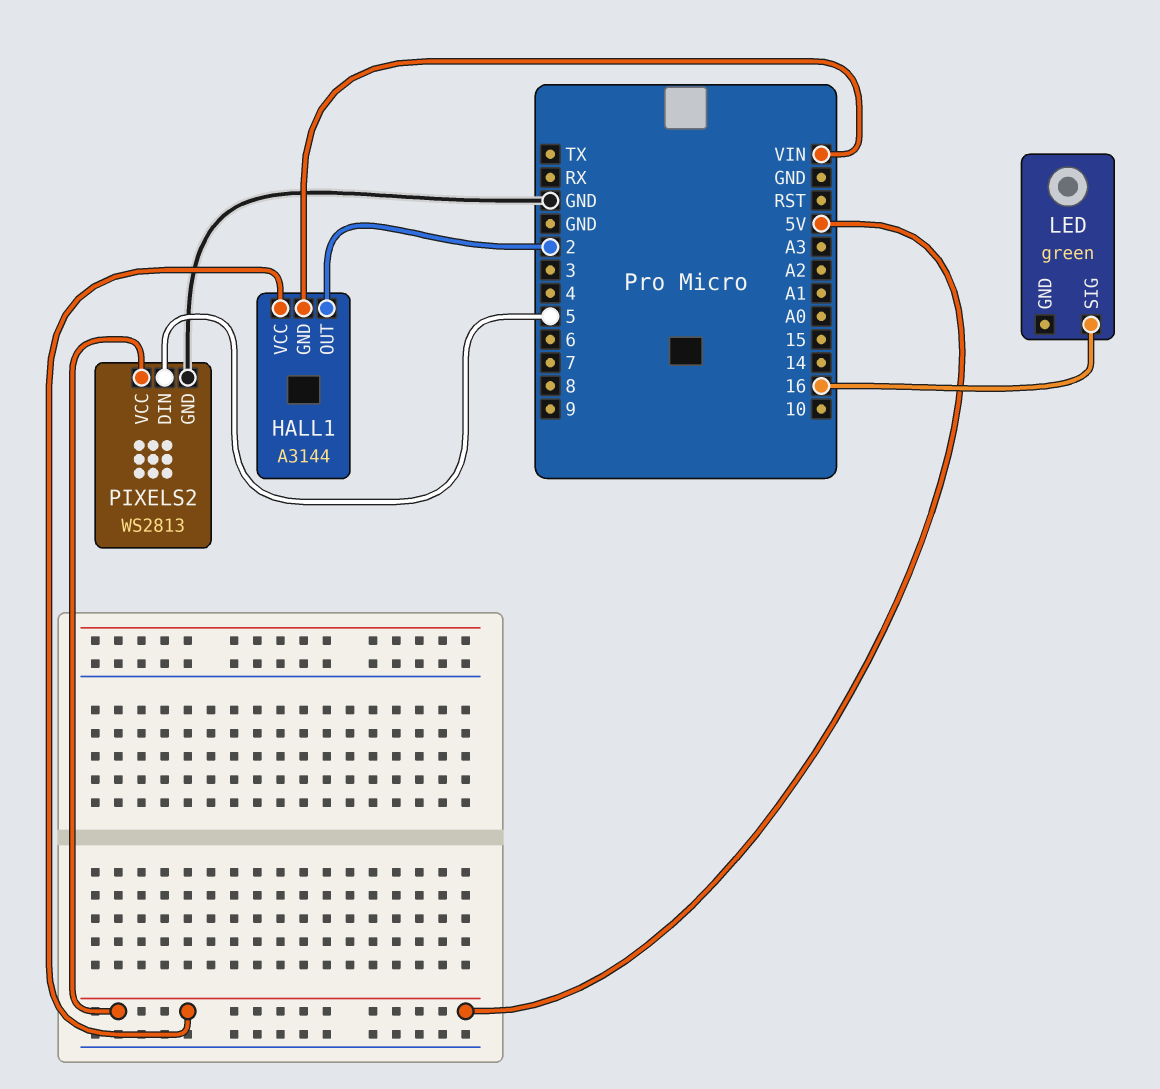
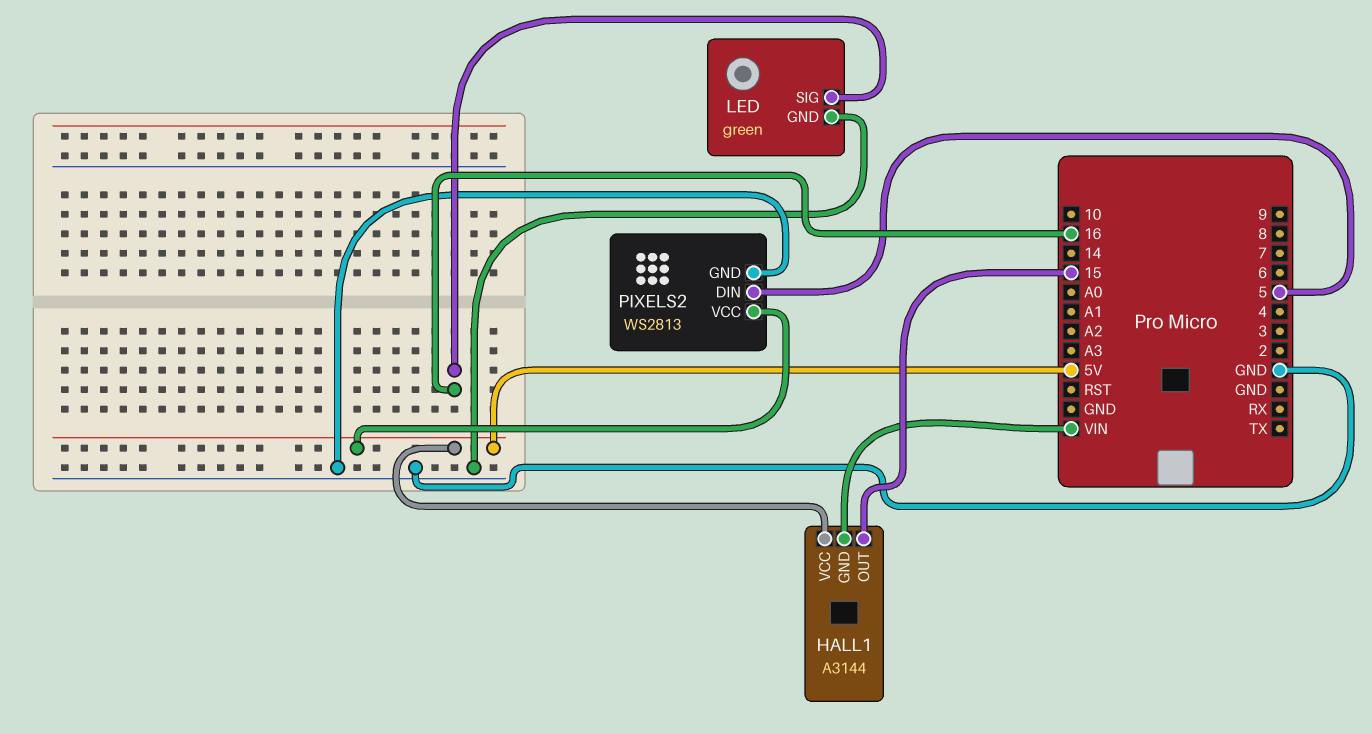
HALL1 pin OUT: 2 -> 15
LED pin GND: none -> GND

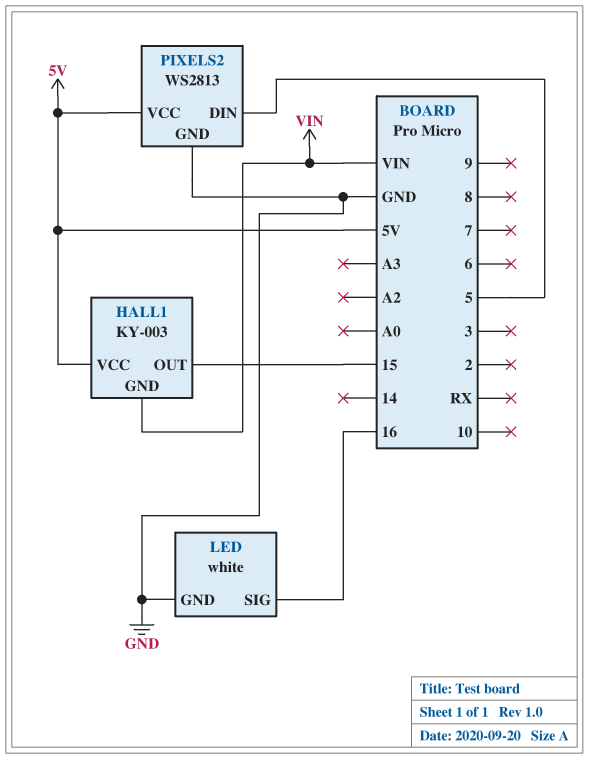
HALL1: A3144 -> KY-003
LED: green -> white

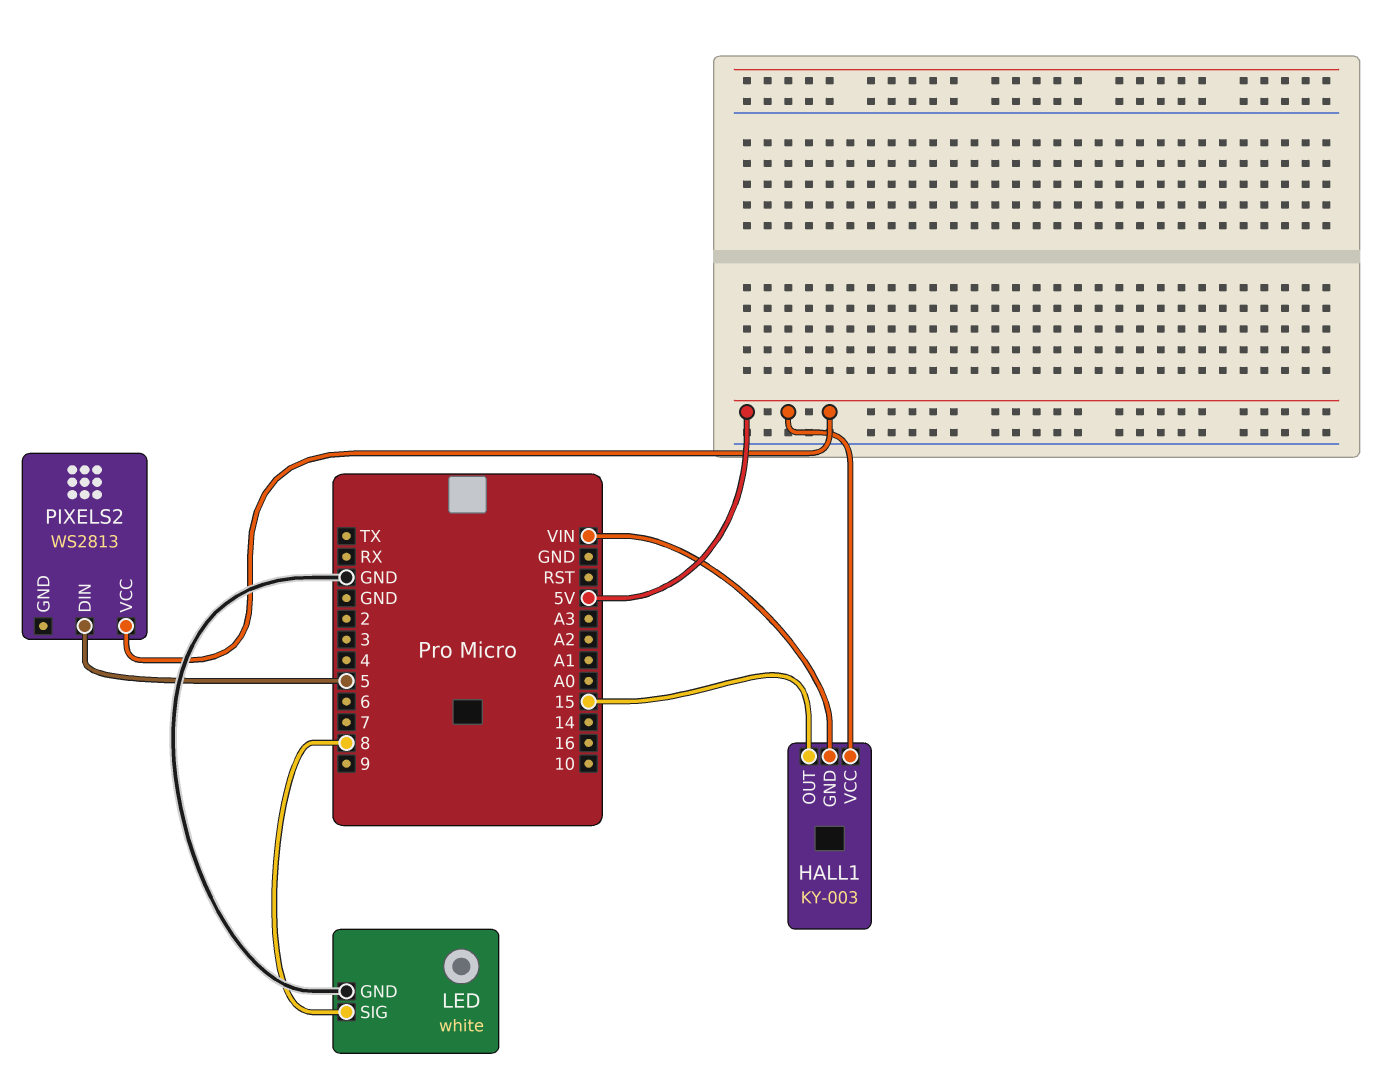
LED pin SIG: 16 -> 8
PIXELS2 pin GND: GND -> none

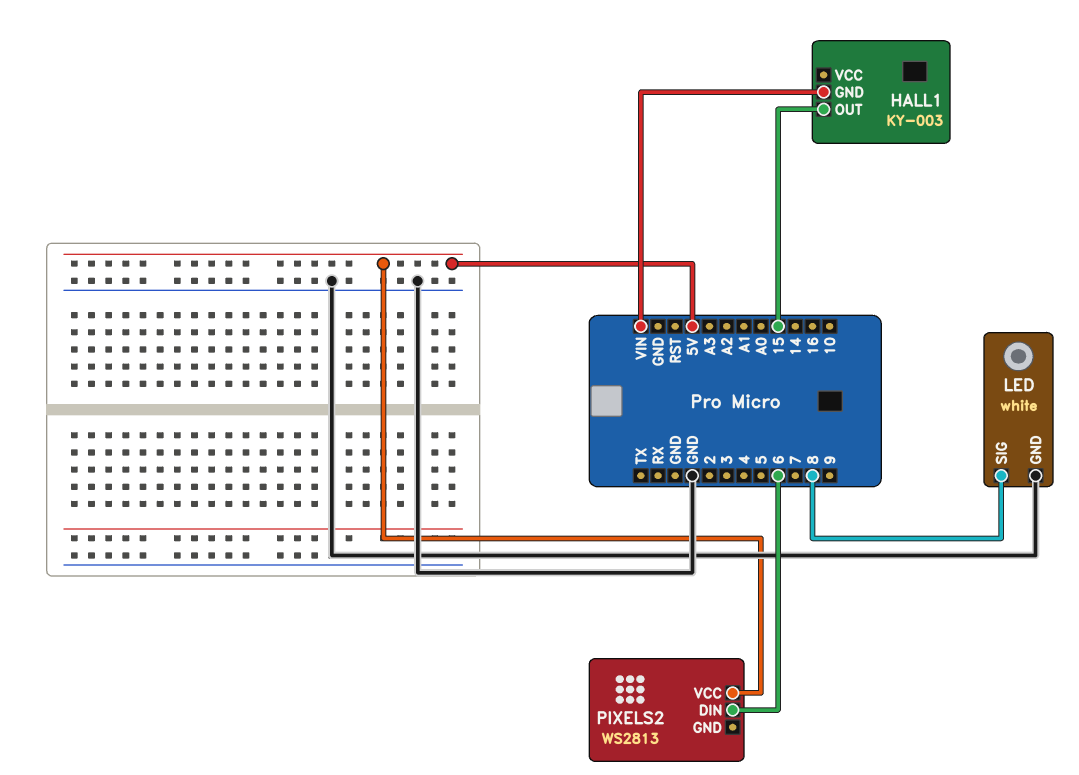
HALL1 pin VCC: 5V -> none
PIXELS2 pin DIN: 5 -> 6

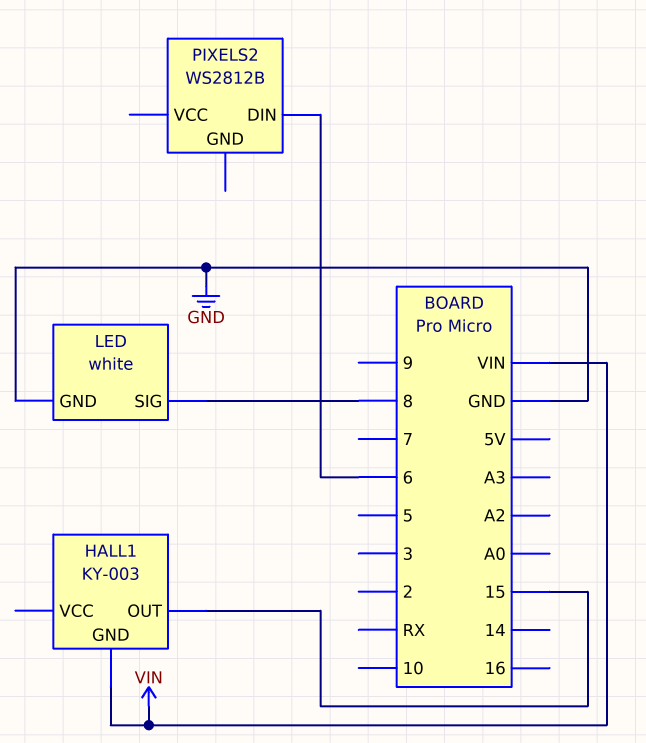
PIXELS2: WS2813 -> WS2812B
PIXELS2 pin VCC: 5V -> none

